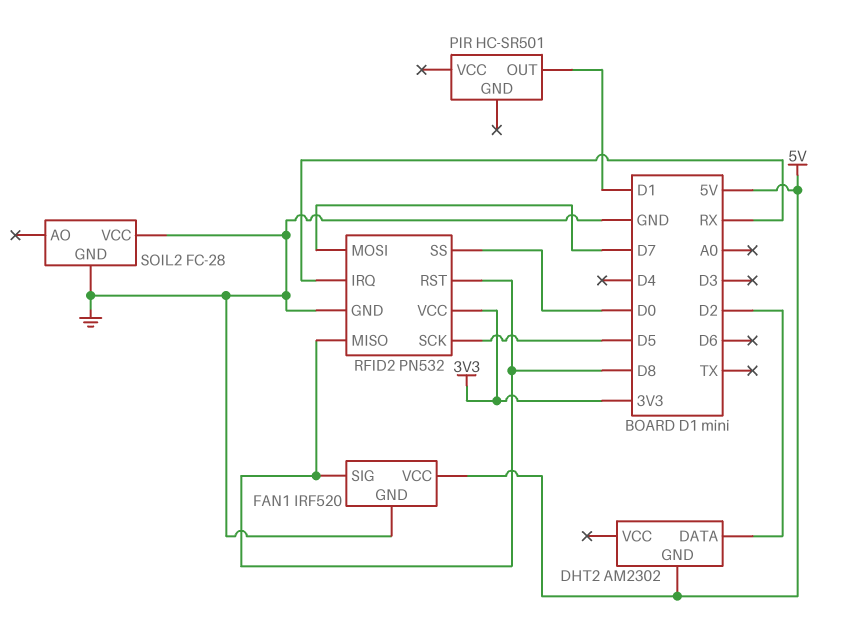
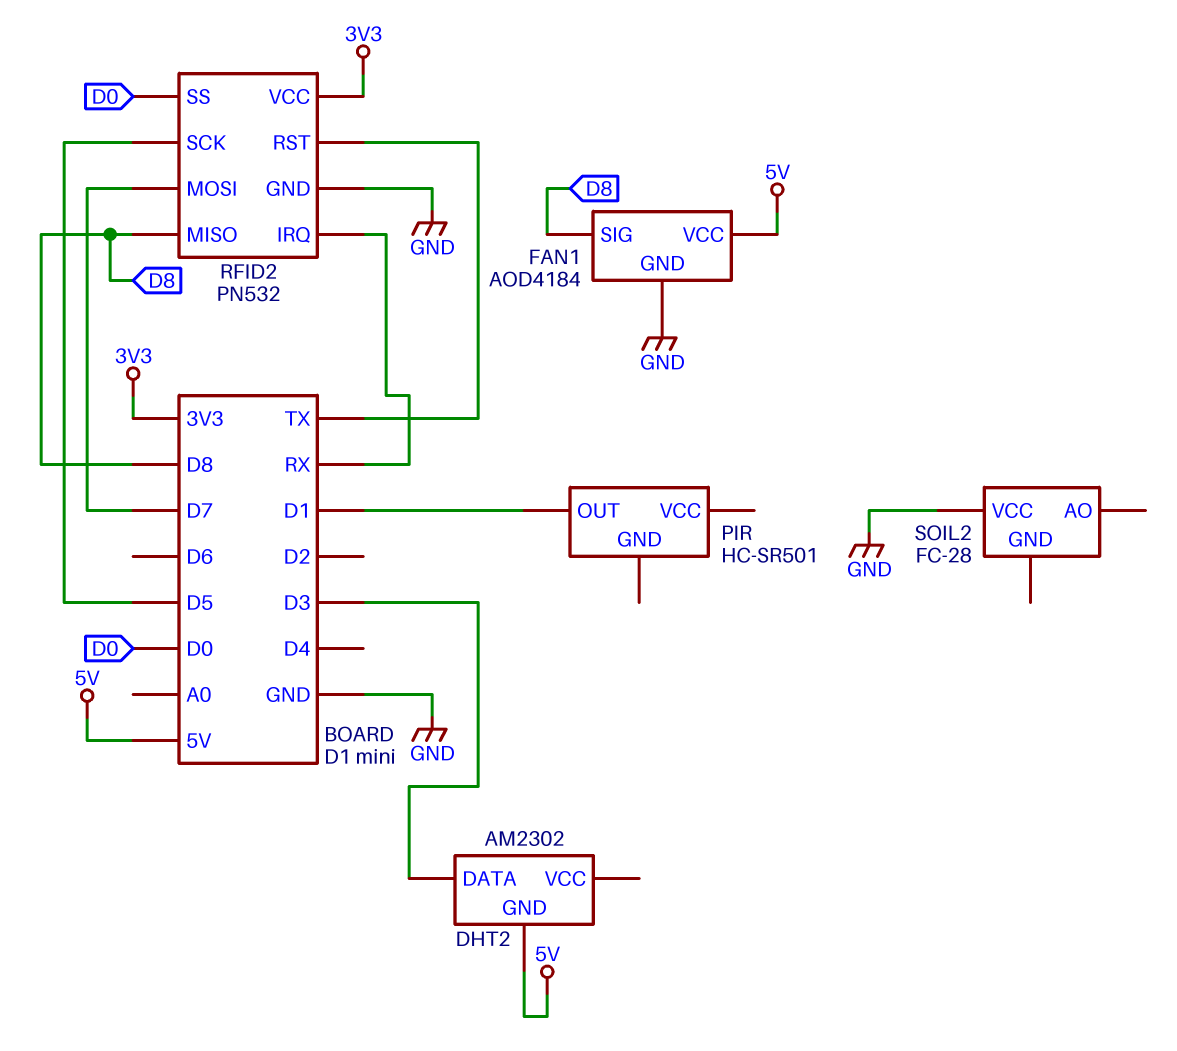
DHT2 pin DATA: D2 -> D3
FAN1: IRF520 -> AOD4184
RFID2 pin RST: D8 -> TX
SOIL2 pin GND: GND -> none

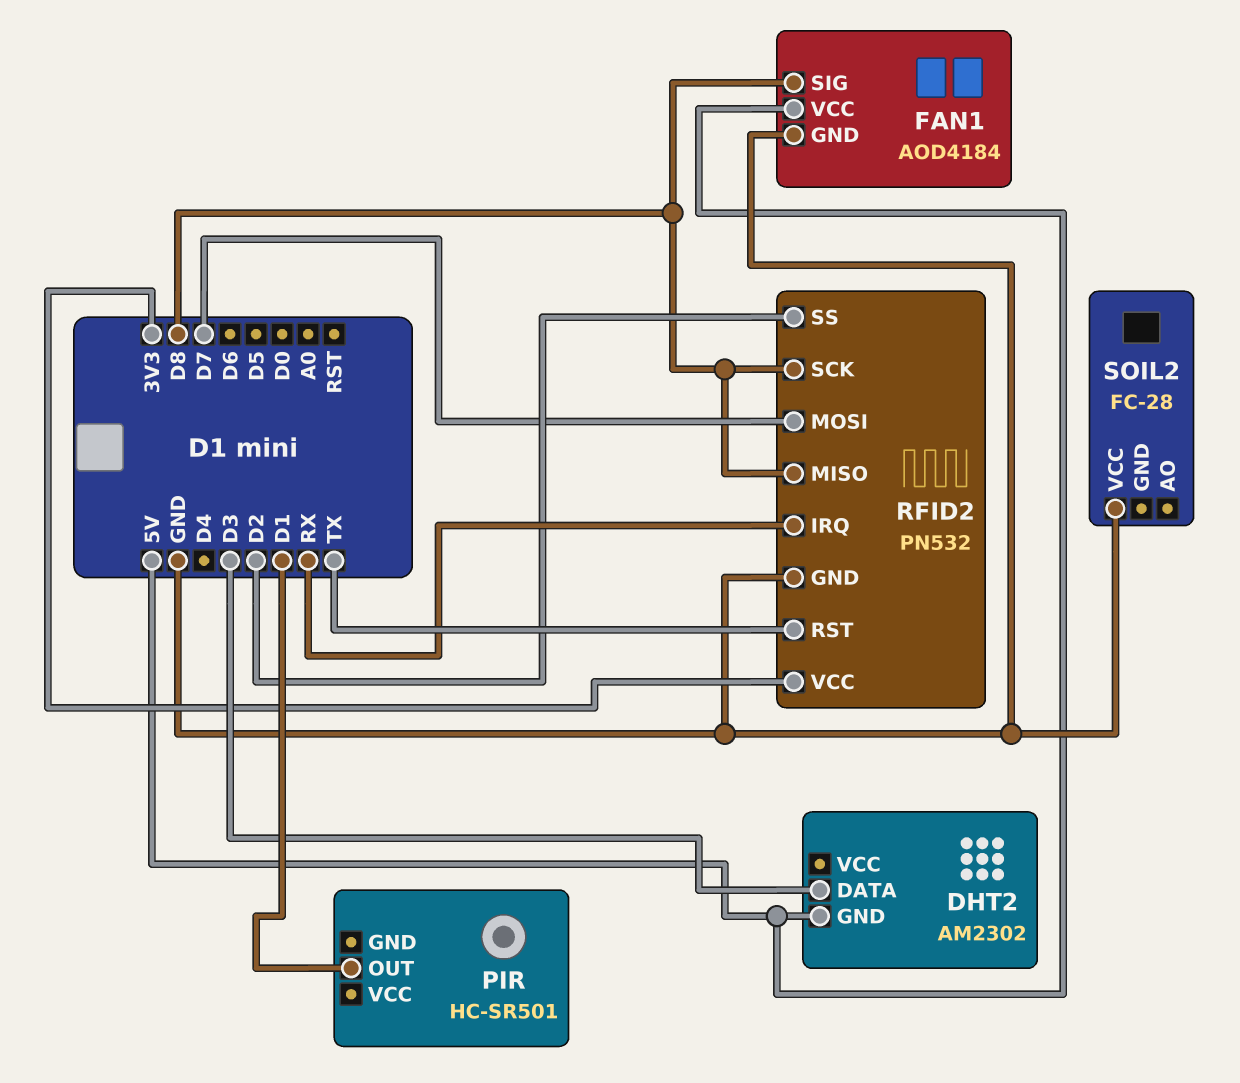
RFID2 pin SCK: D5 -> D8
RFID2 pin SS: D0 -> D2

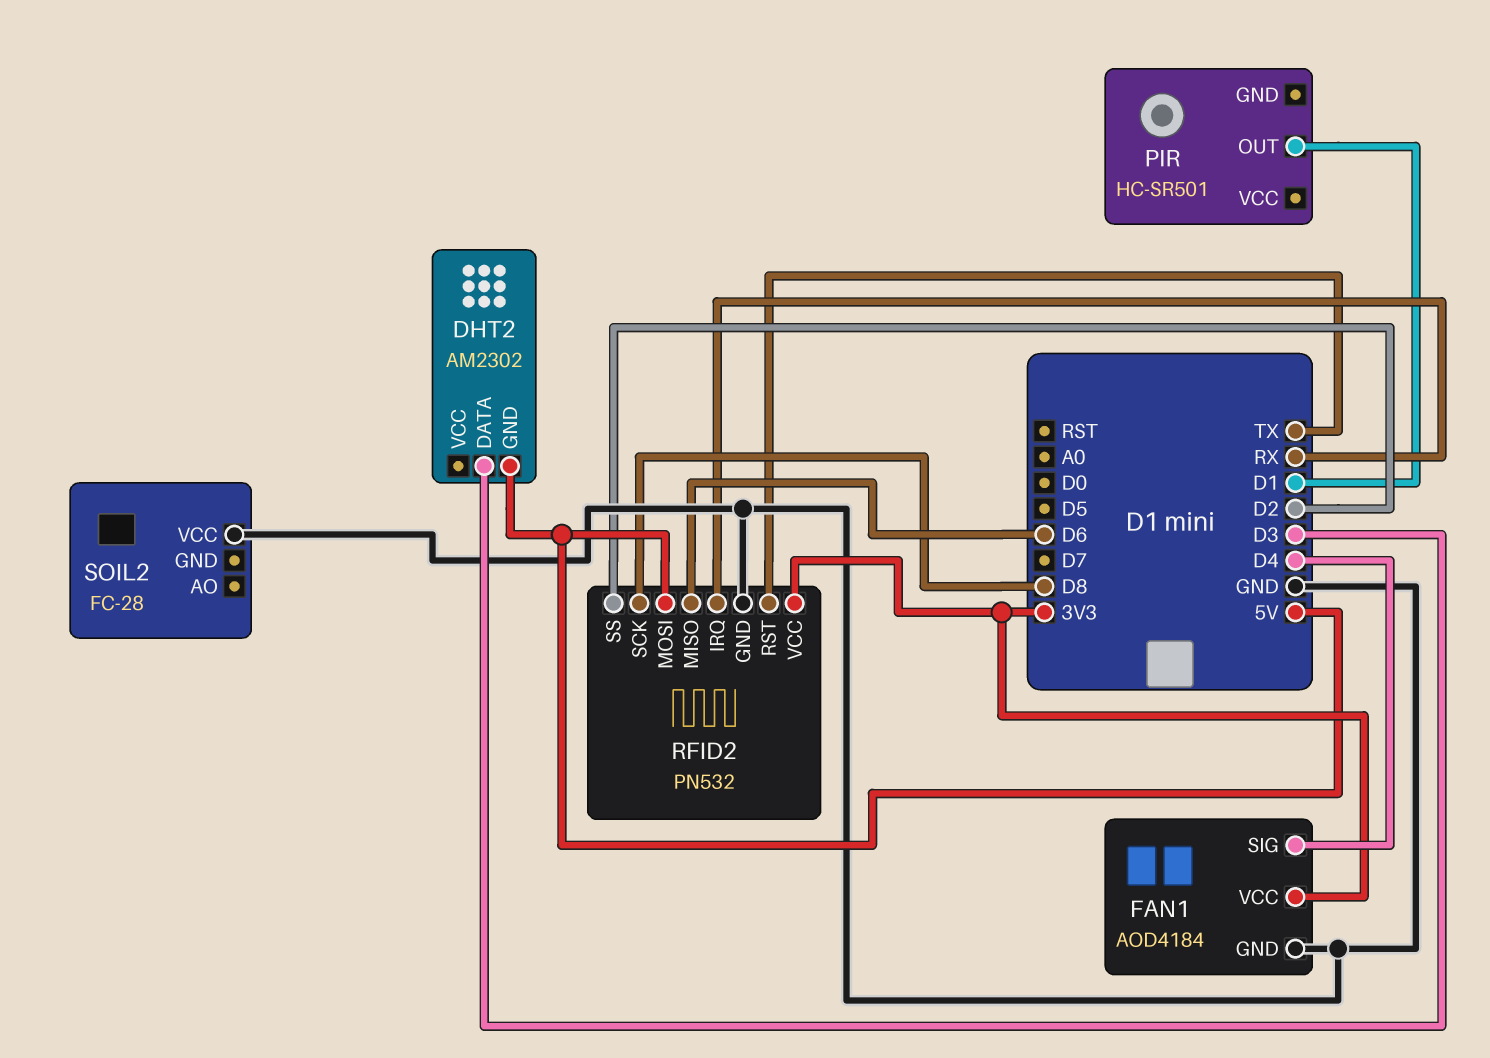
FAN1 pin SIG: D8 -> D4
FAN1 pin VCC: 5V -> 3V3
RFID2 pin MISO: D8 -> D6
RFID2 pin MOSI: D7 -> 5V

